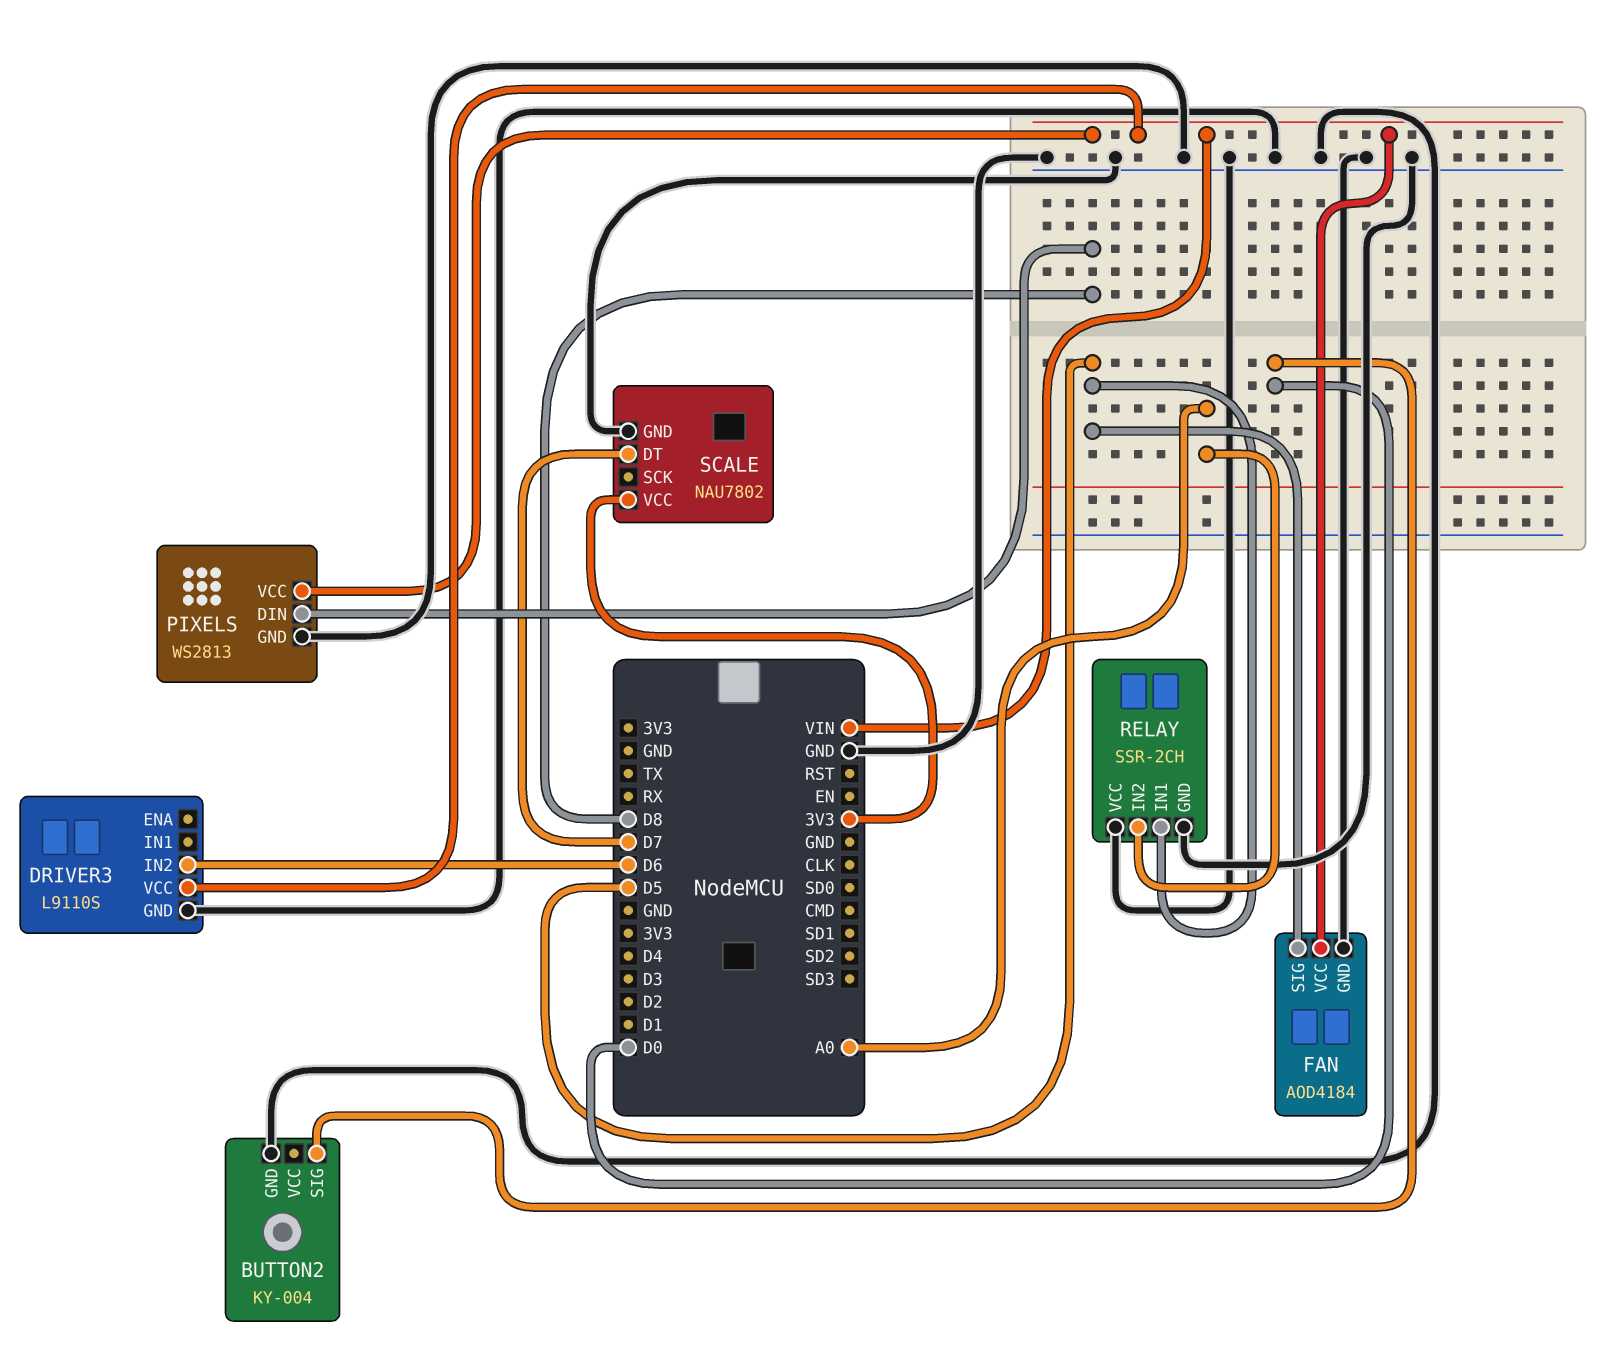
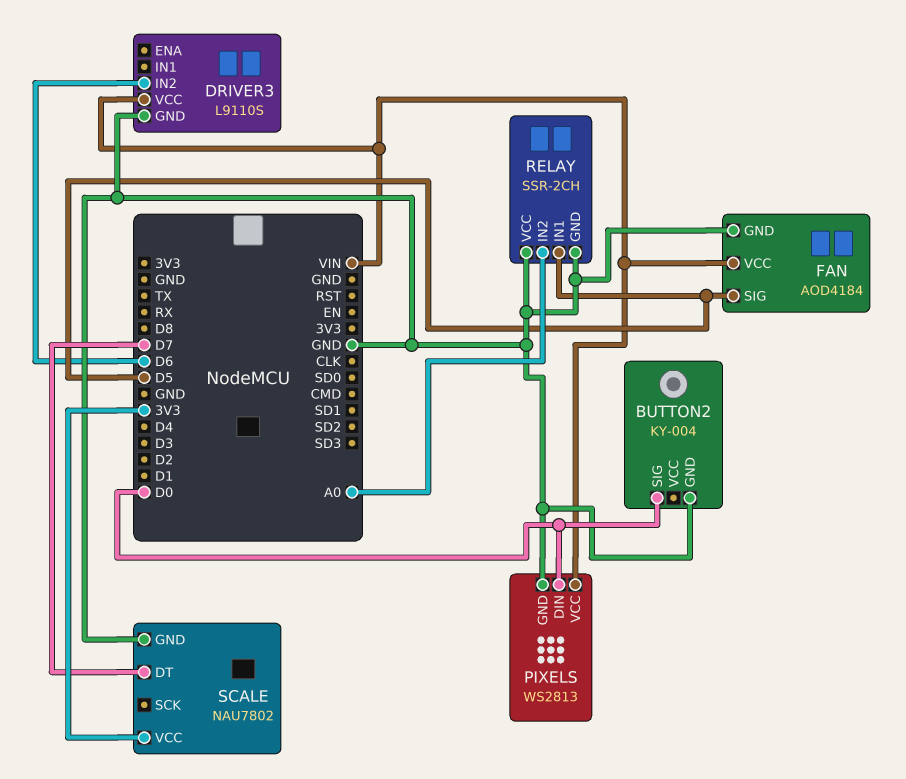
PIXELS pin DIN: D8 -> D0

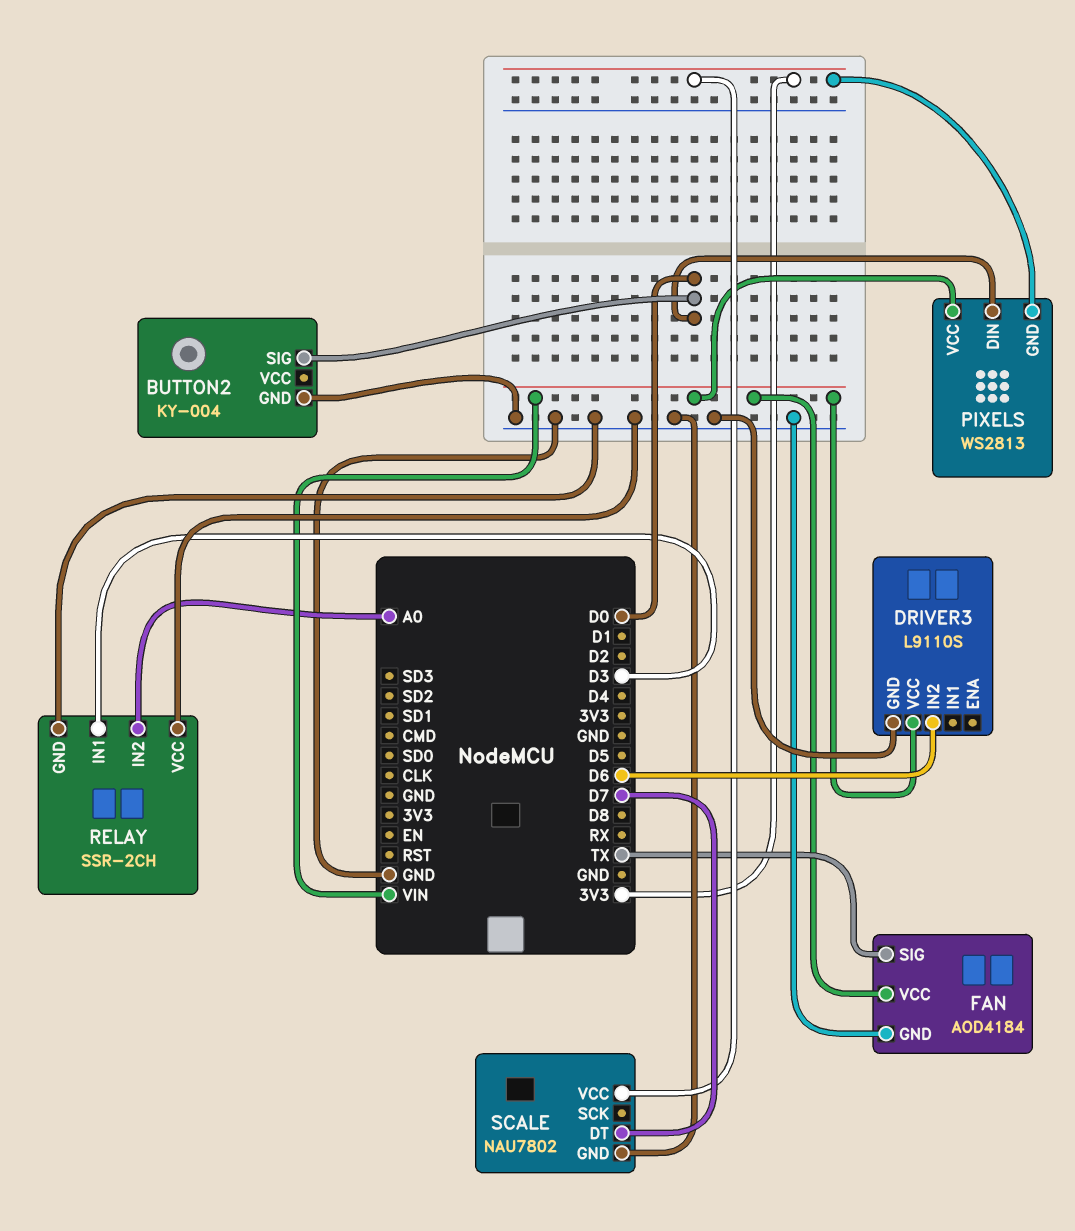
FAN pin SIG: D5 -> TX
PIXELS pin GND: GND -> 3V3
RELAY pin IN1: D5 -> D3

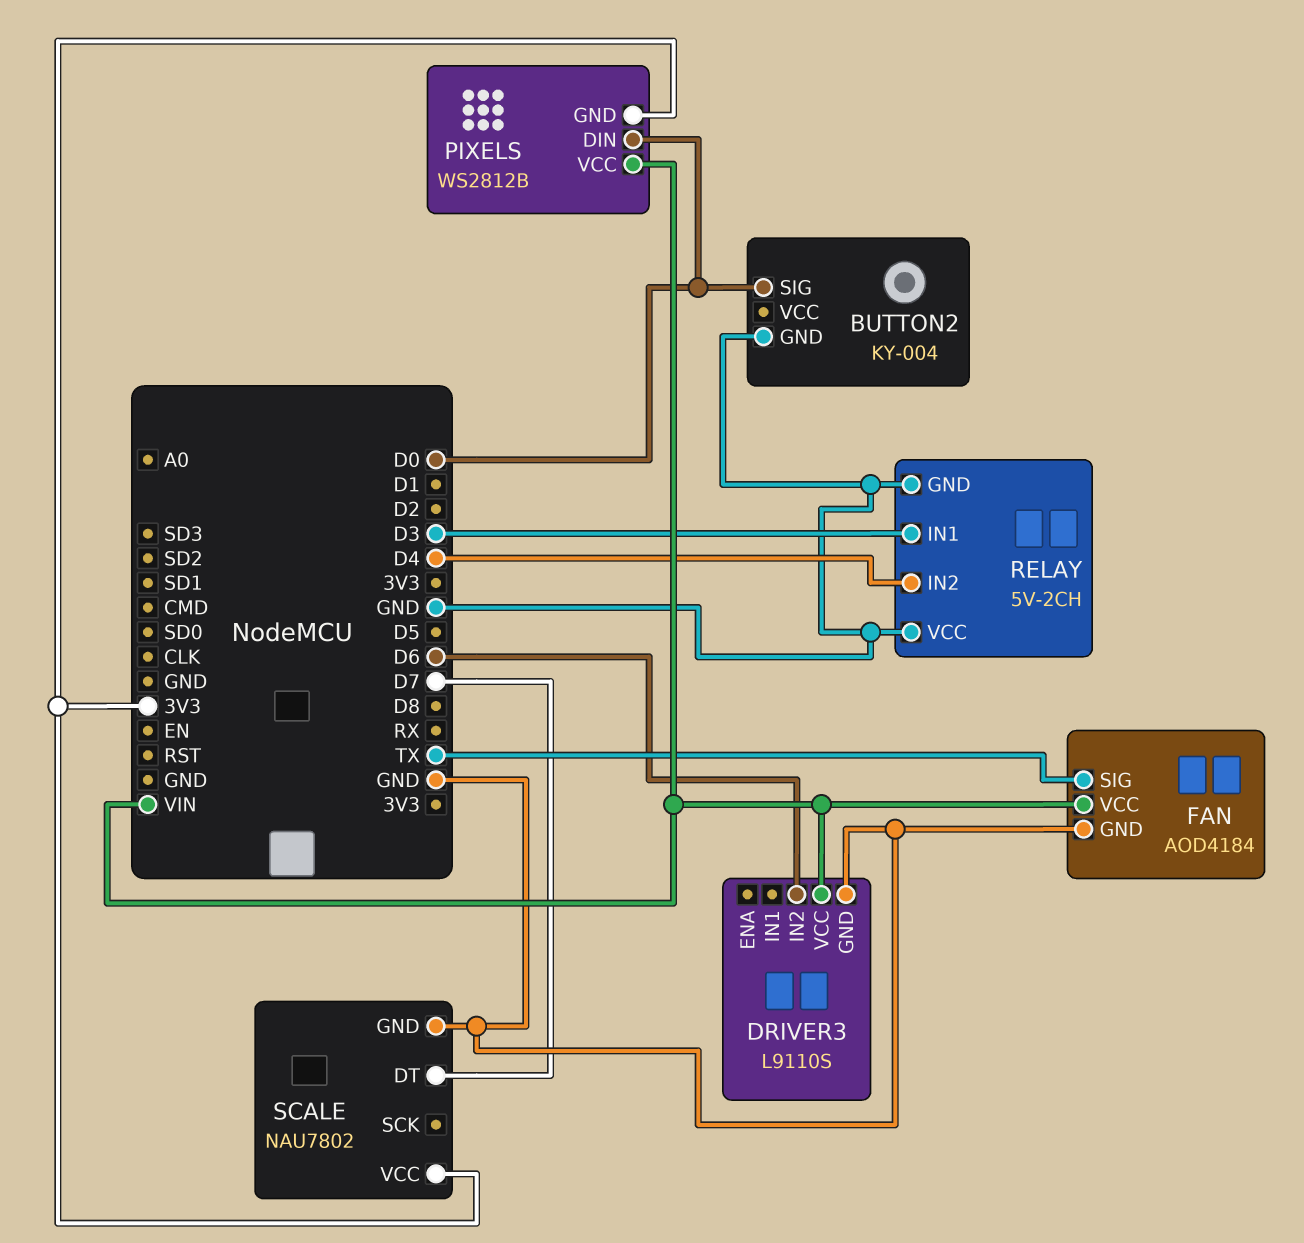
PIXELS: WS2813 -> WS2812B
RELAY: SSR-2CH -> 5V-2CH
RELAY pin IN2: A0 -> D4

